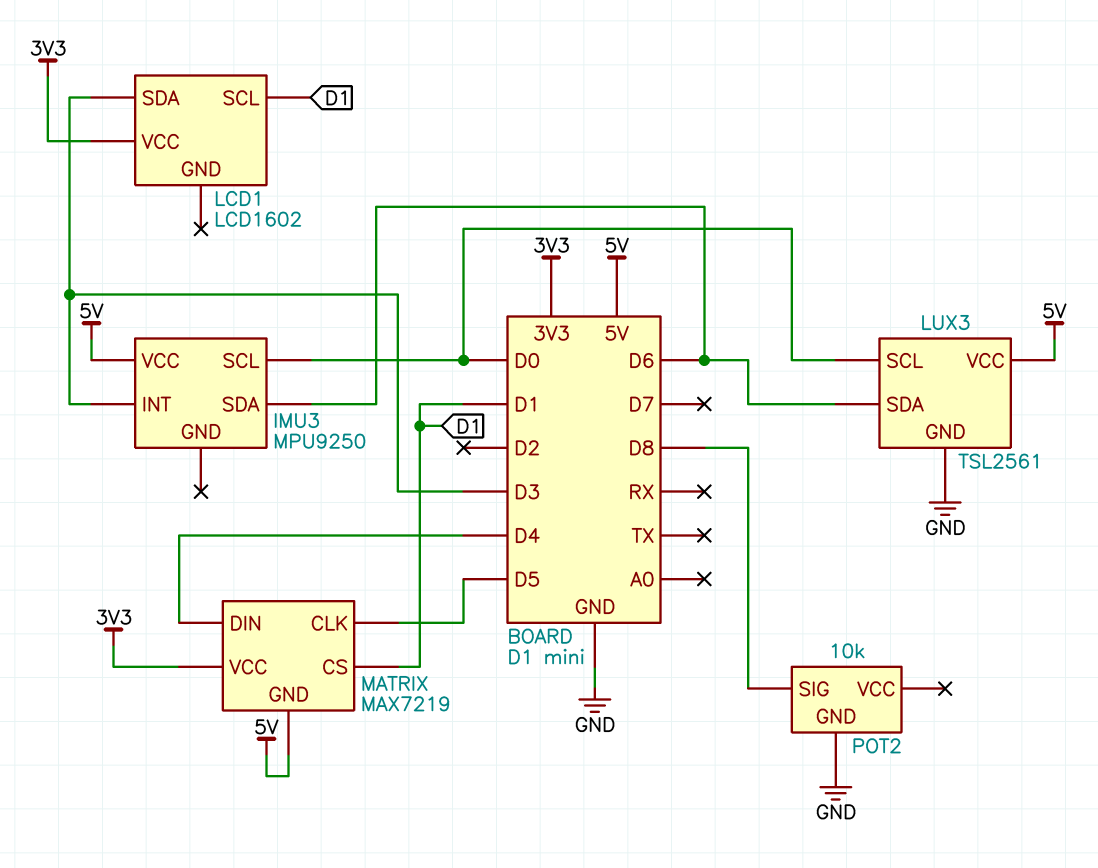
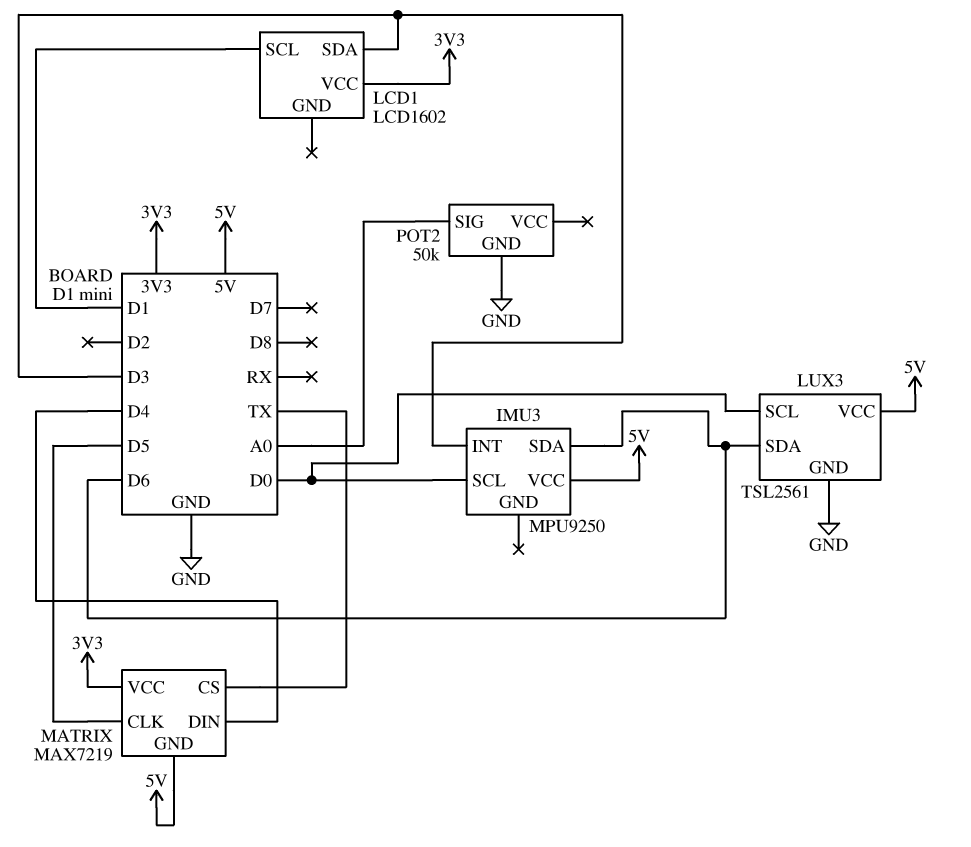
MATRIX pin CS: D1 -> TX
POT2: 10k -> 50k
POT2 pin SIG: D8 -> A0

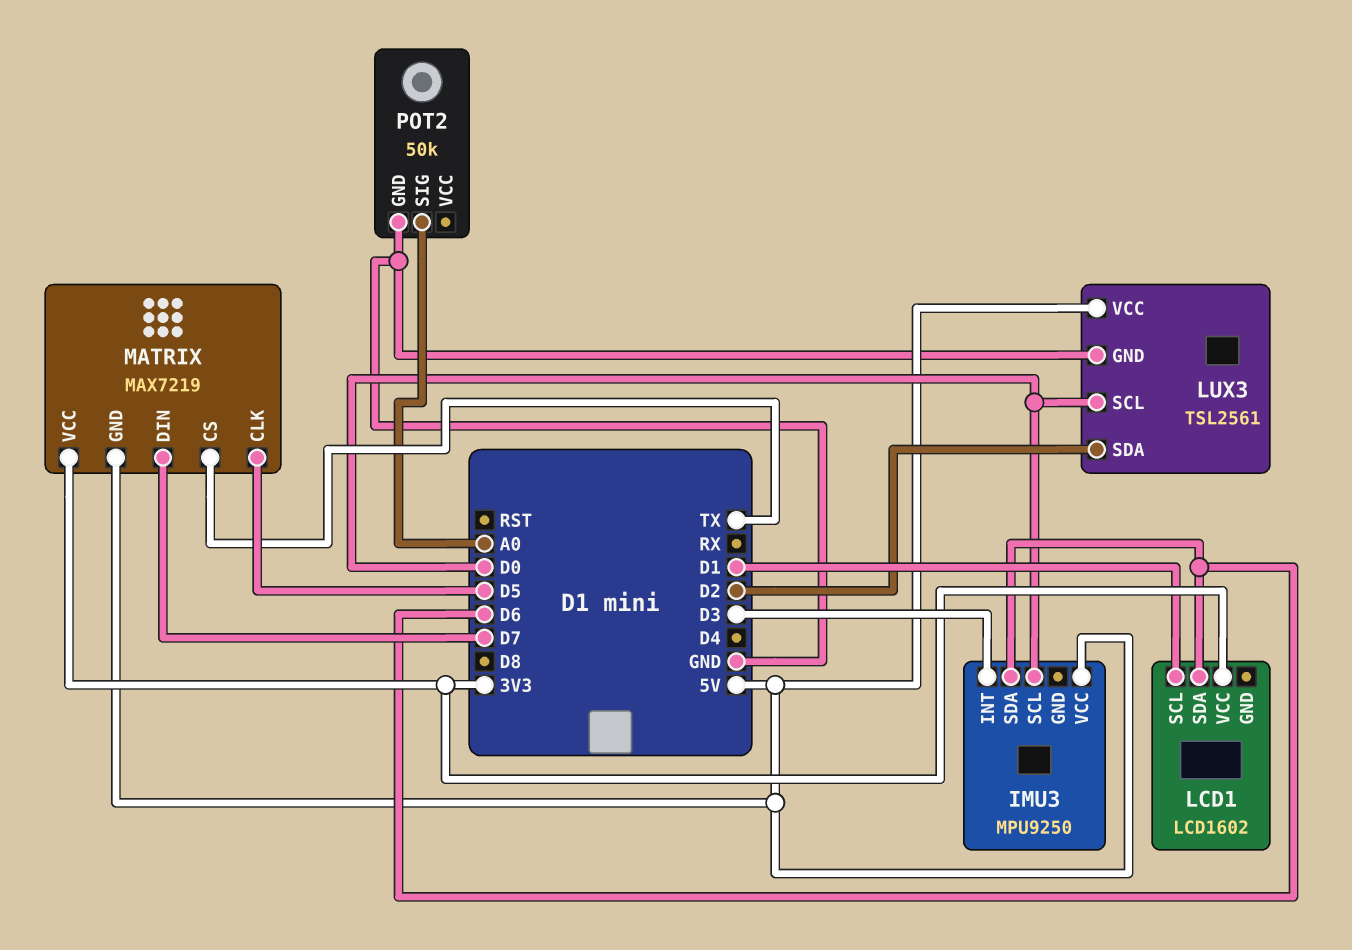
LCD1 pin SDA: D3 -> D6
LUX3 pin SDA: D6 -> D2
MATRIX pin DIN: D4 -> D7

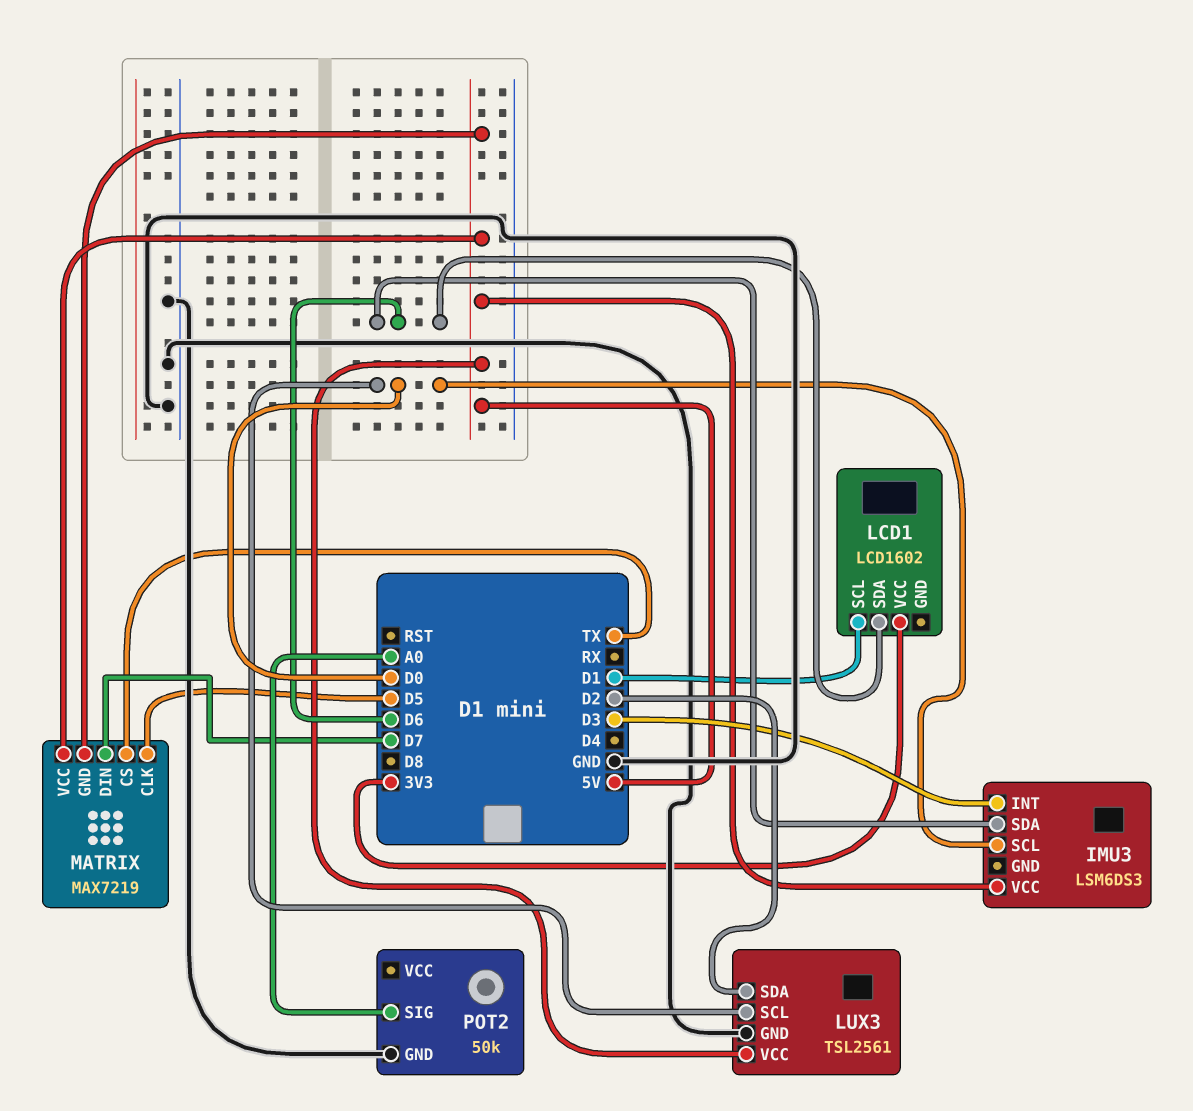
IMU3: MPU9250 -> LSM6DS3
MATRIX pin VCC: 3V3 -> 5V

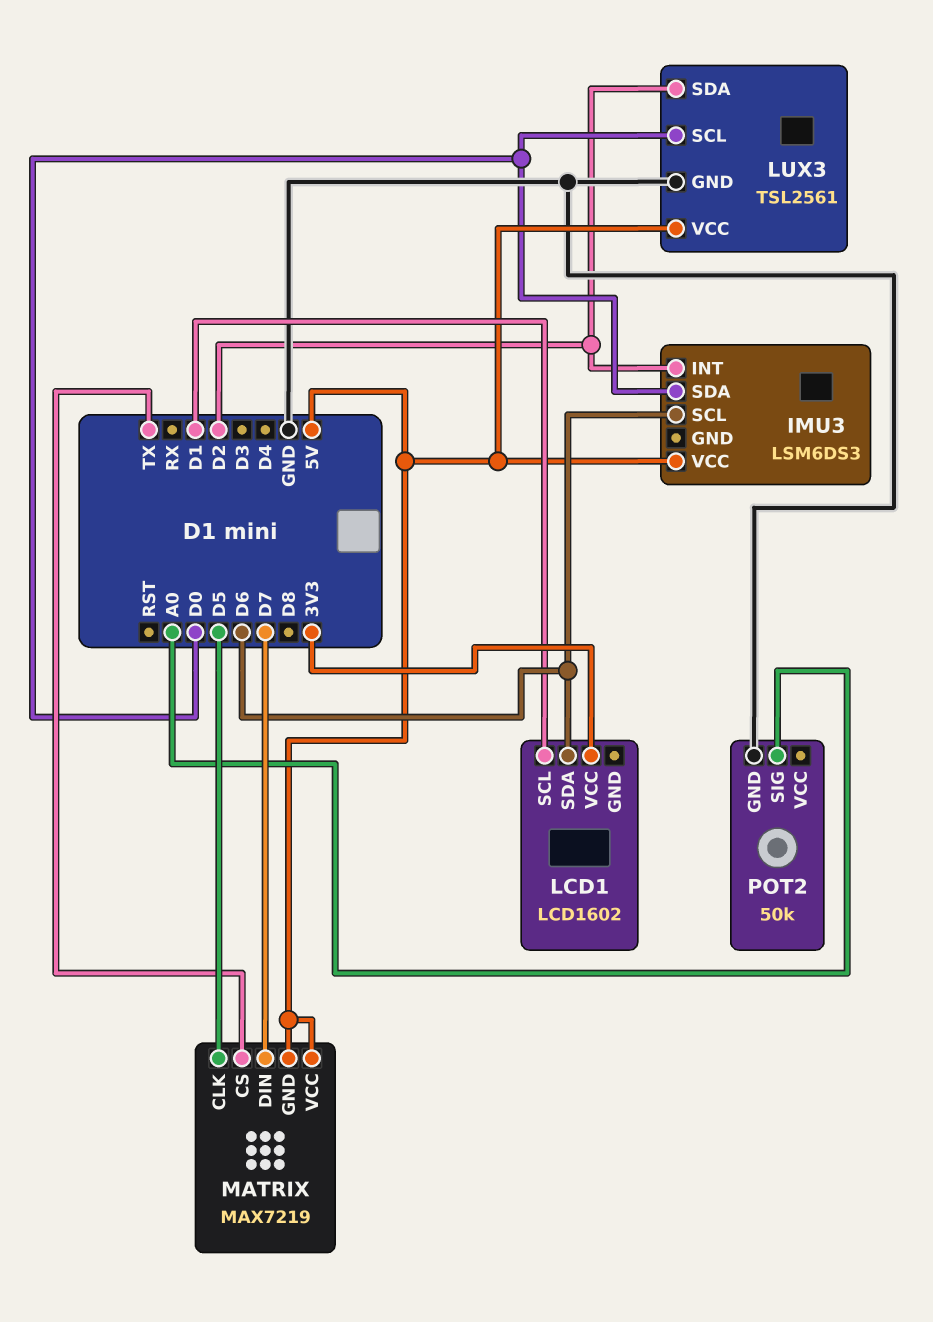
IMU3 pin INT: D3 -> D2
IMU3 pin SCL: D0 -> D6
IMU3 pin SDA: D6 -> D0

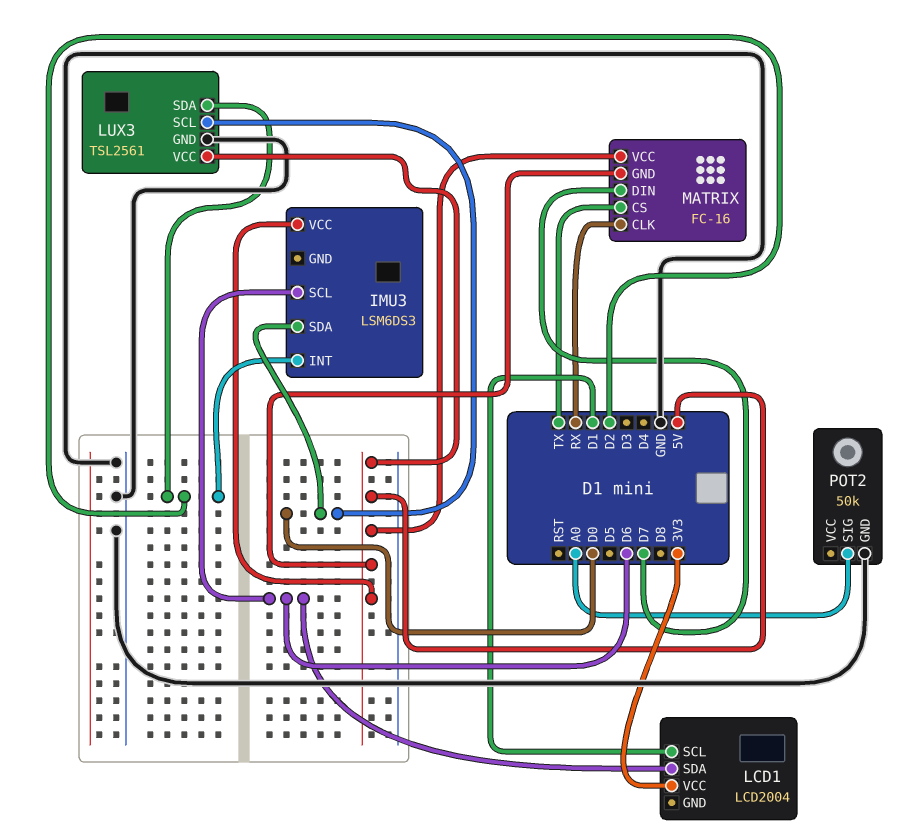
LCD1: LCD1602 -> LCD2004
MATRIX: MAX7219 -> FC-16
MATRIX pin CLK: D5 -> RX

